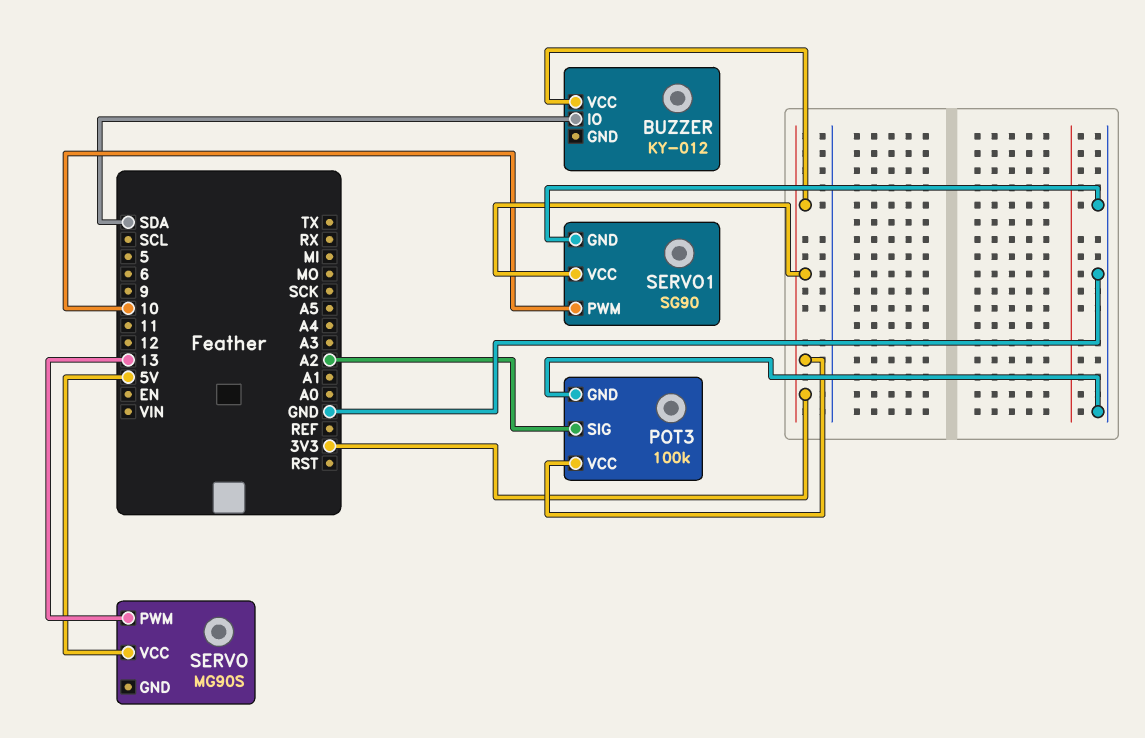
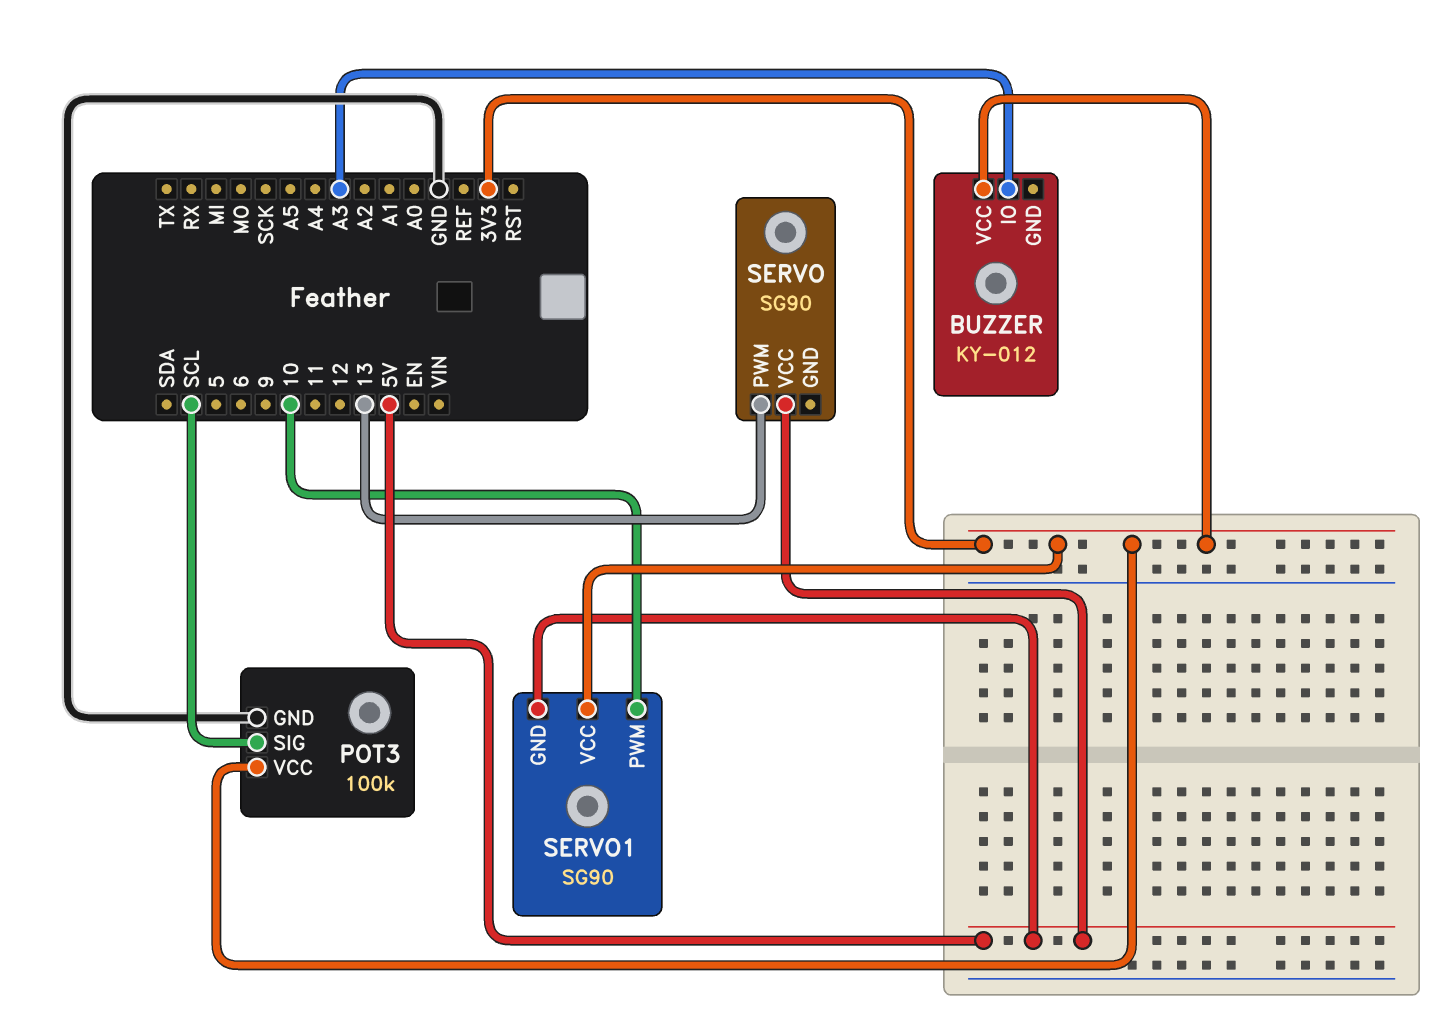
BUZZER pin IO: SDA -> A3
POT3 pin SIG: A2 -> SCL
SERVO: MG90S -> SG90
SERVO1 pin GND: GND -> 5V

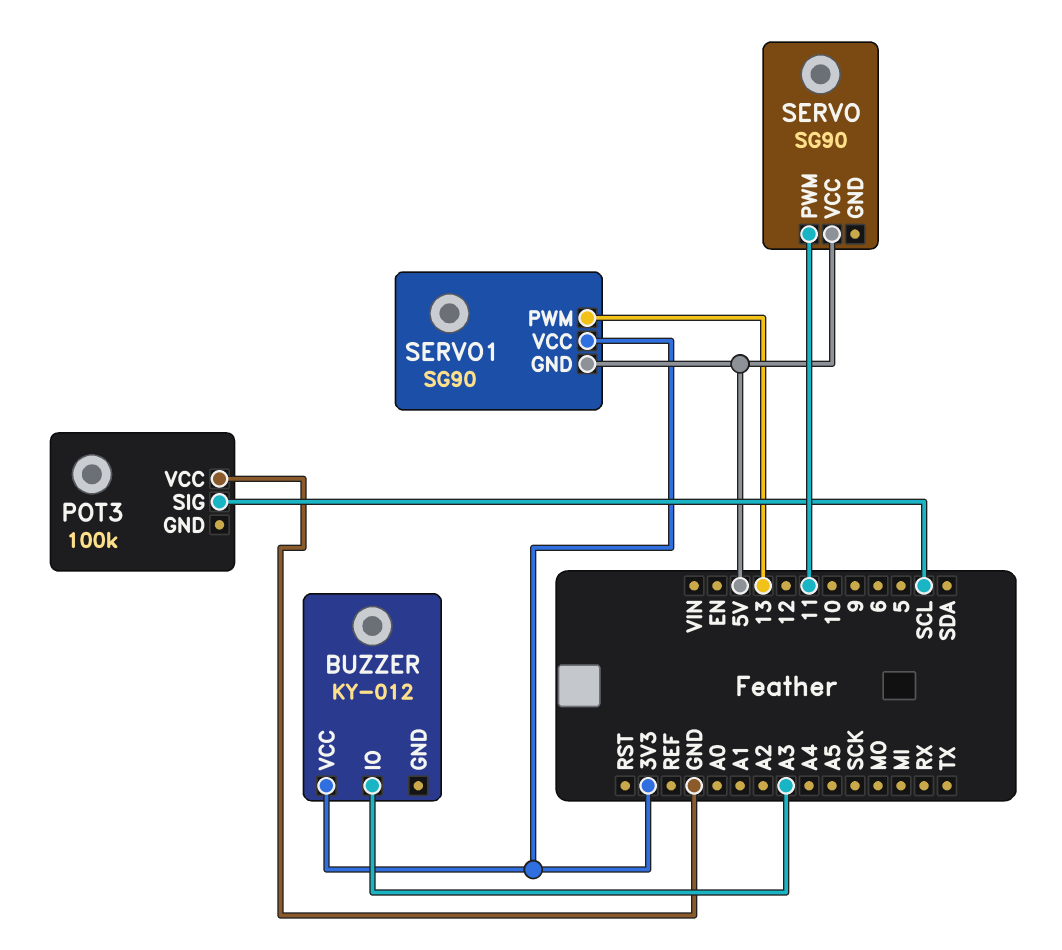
POT3 pin GND: GND -> none
POT3 pin VCC: 3V3 -> GND
SERVO pin PWM: 13 -> 11
SERVO1 pin PWM: 10 -> 13

